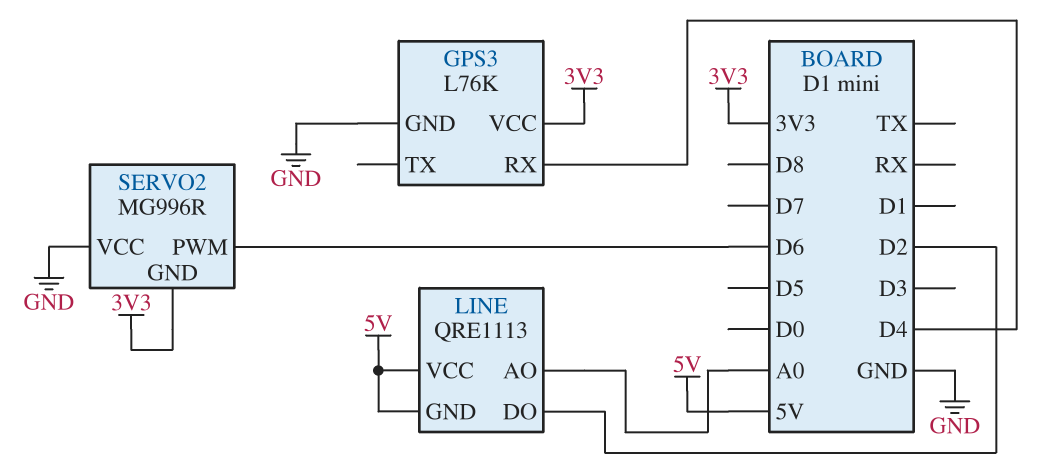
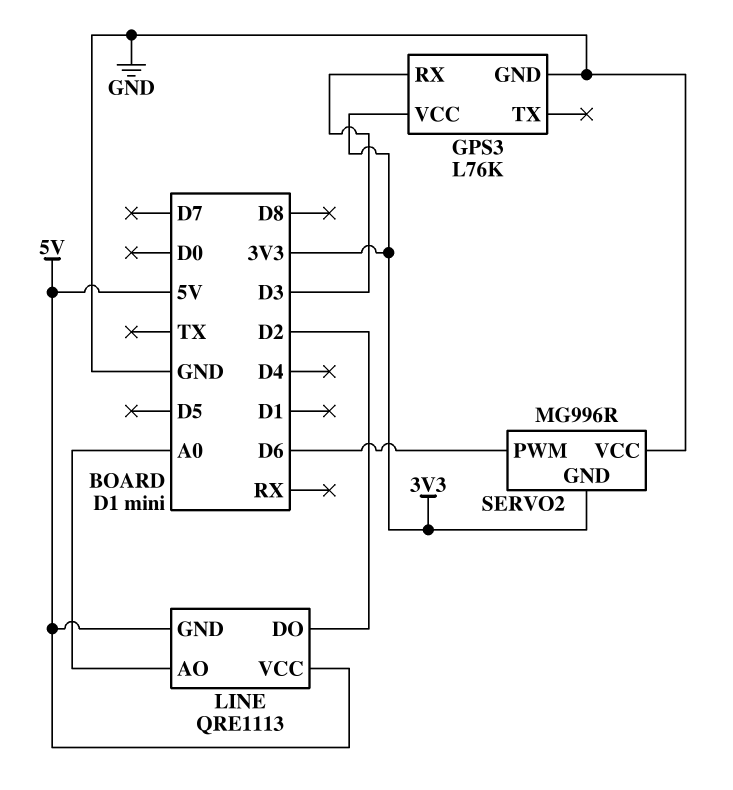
GPS3 pin RX: D4 -> D3

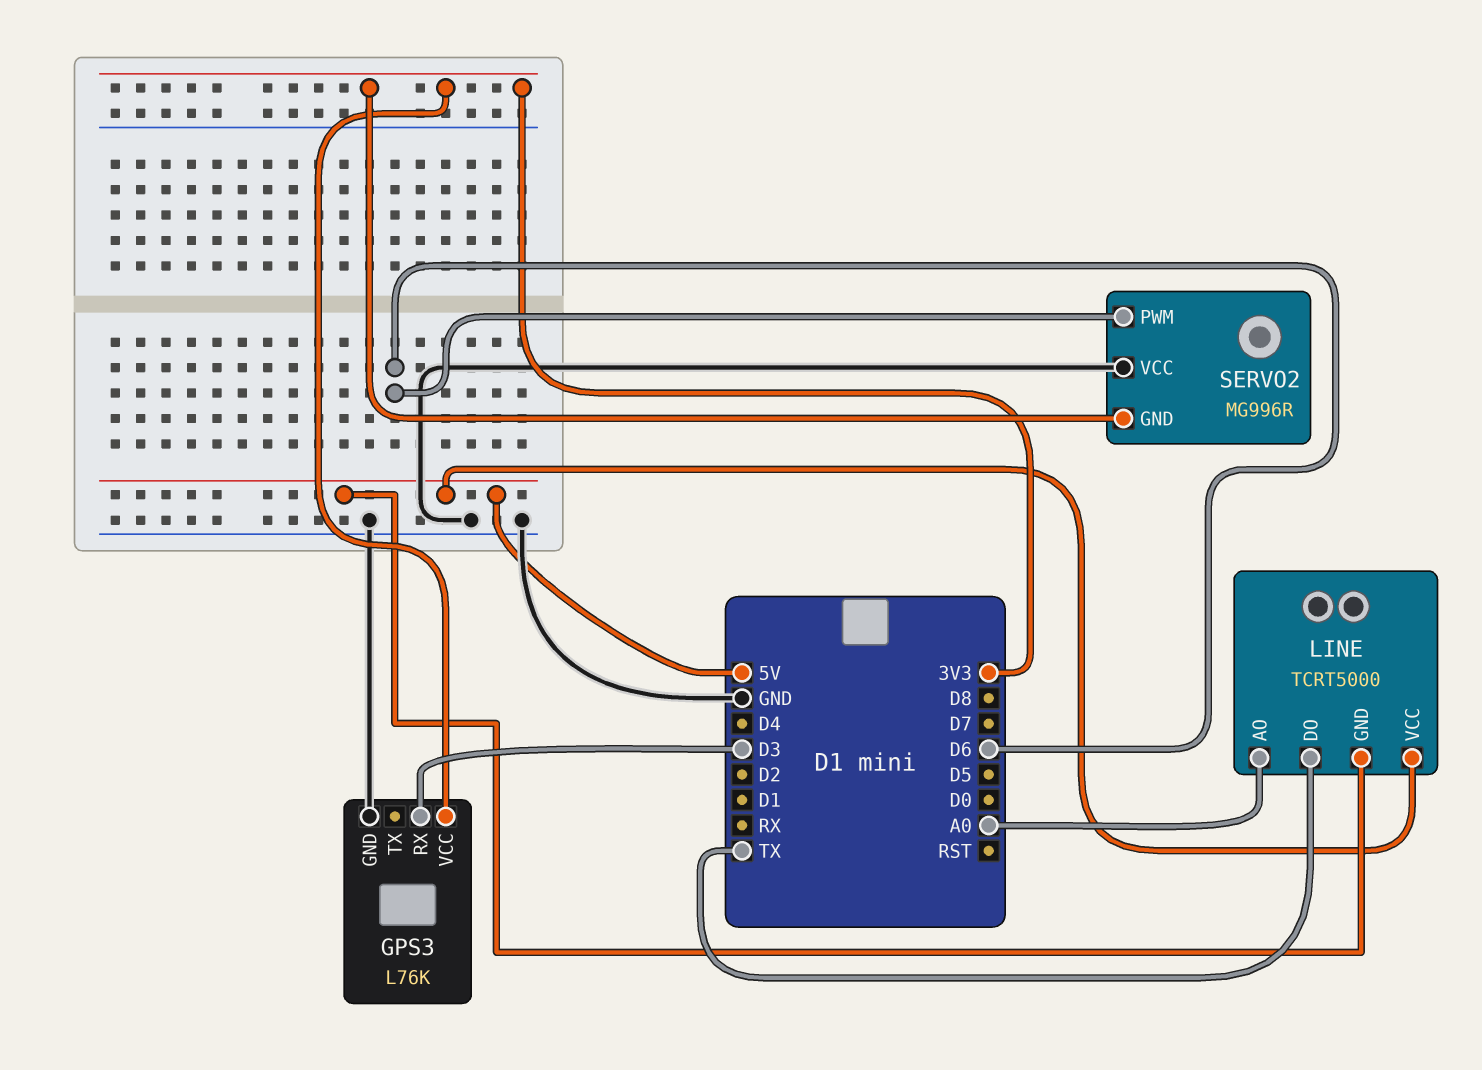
LINE: QRE1113 -> TCRT5000
LINE pin DO: D2 -> TX

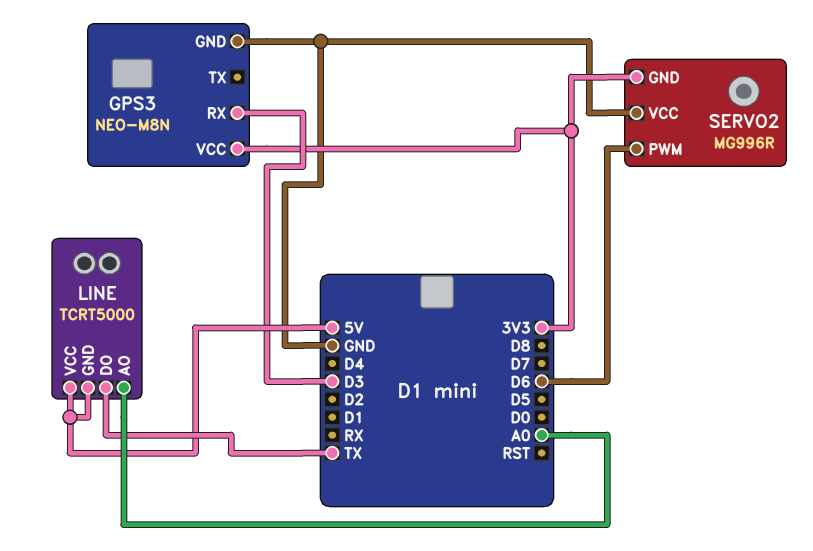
GPS3: L76K -> NEO-M8N

